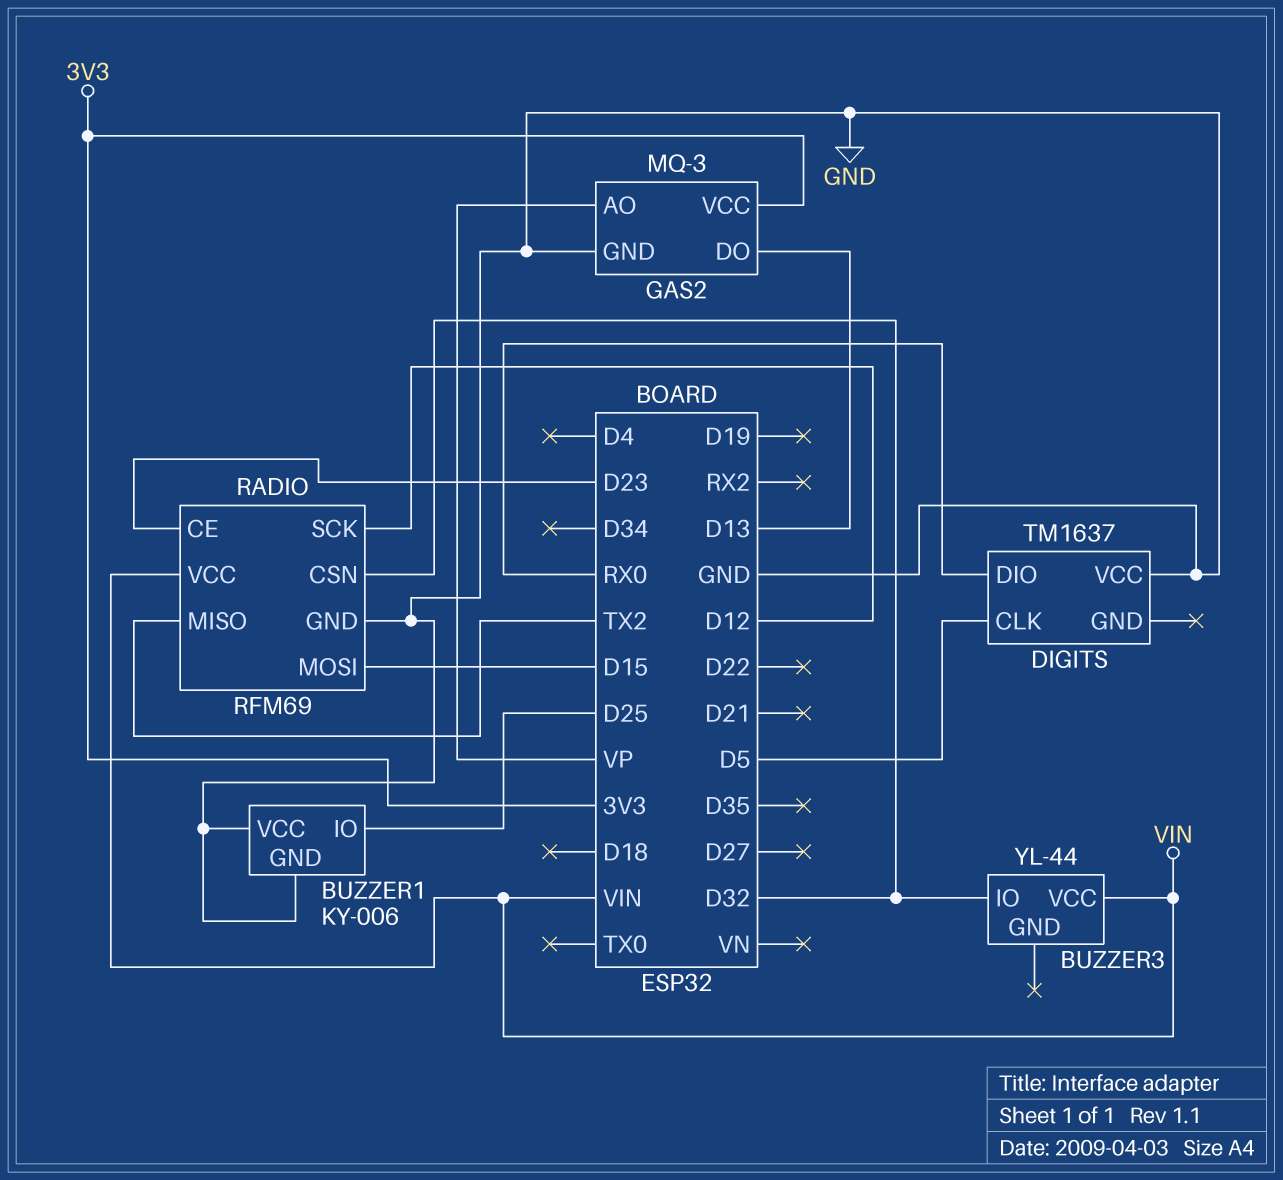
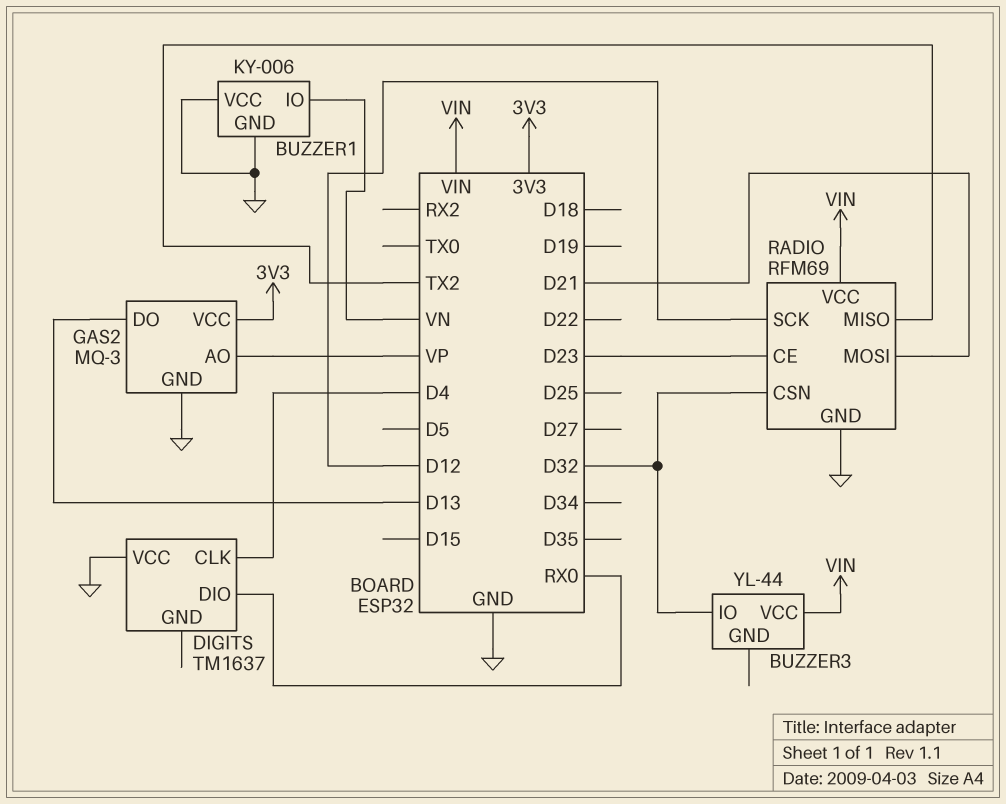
BUZZER1 pin IO: D25 -> VN
DIGITS pin CLK: D5 -> D4
RADIO pin MOSI: D15 -> D21

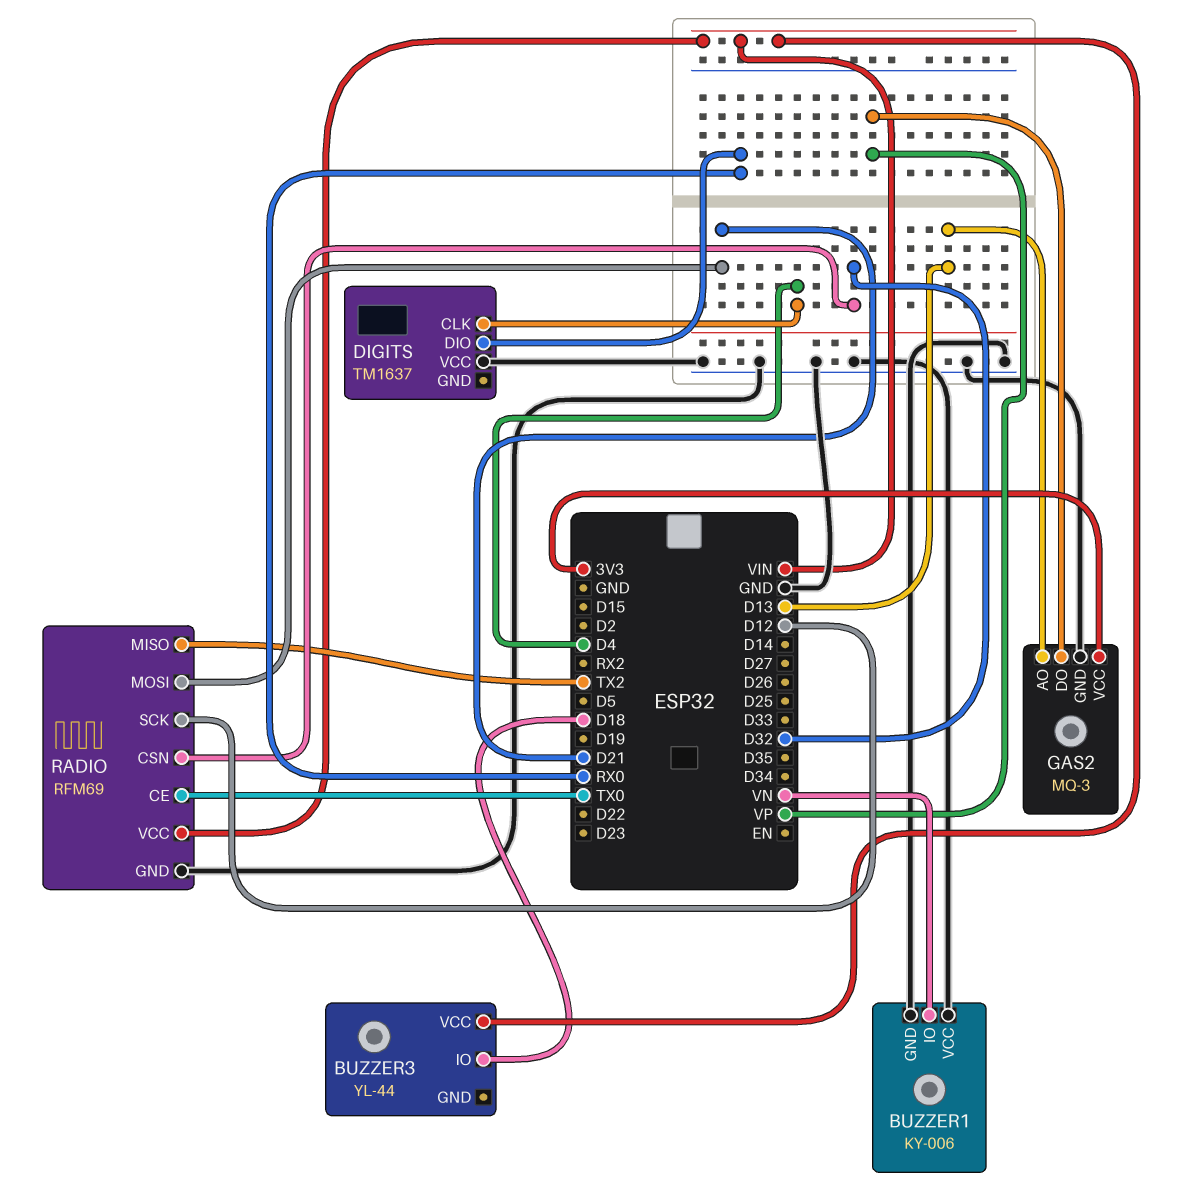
BUZZER3 pin IO: D32 -> D18
GAS2 pin AO: VP -> D13
GAS2 pin DO: D13 -> VP
RADIO pin CE: D23 -> TX0

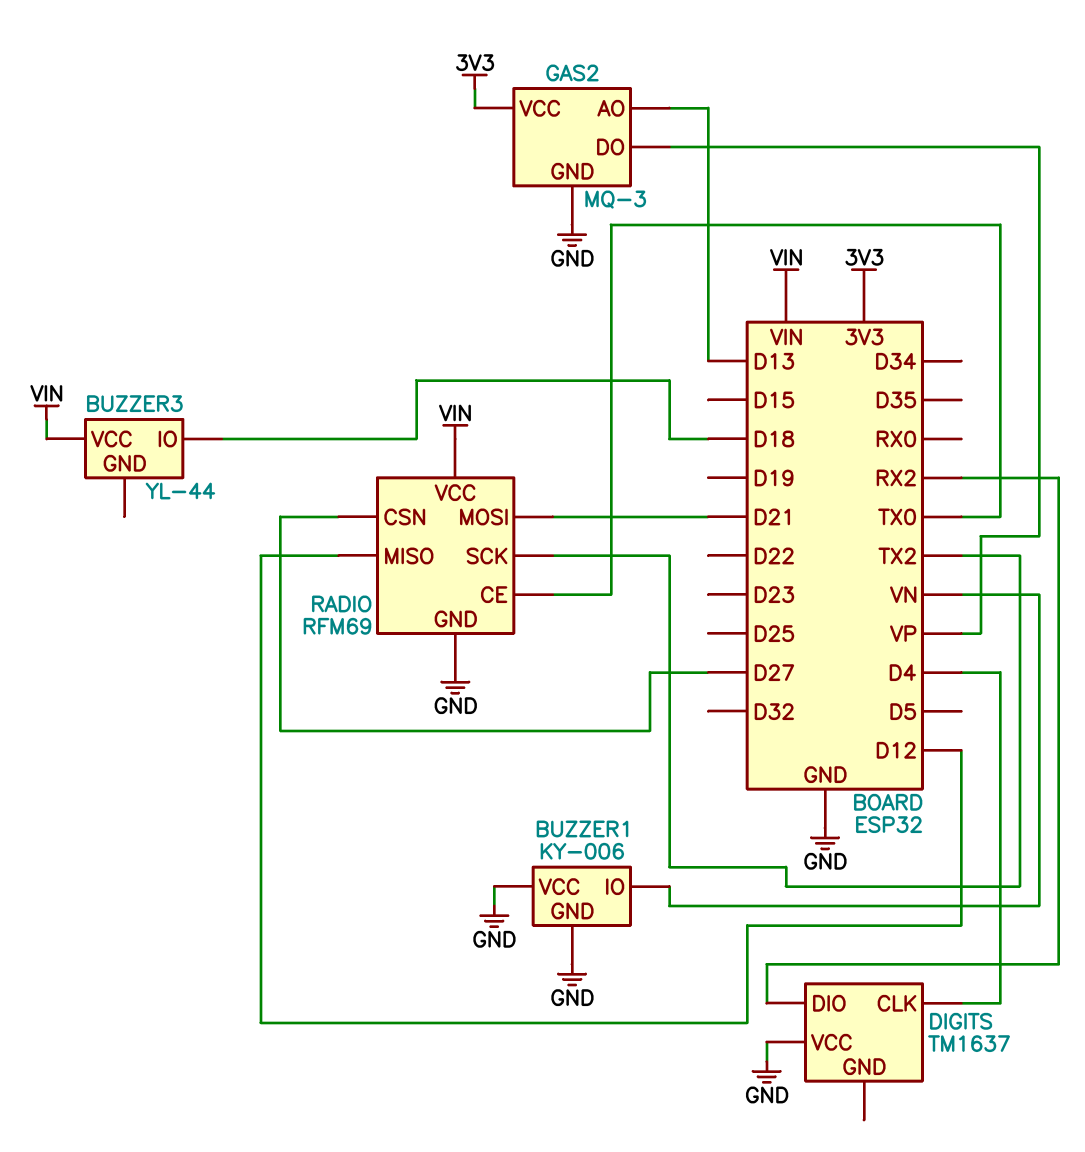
DIGITS pin DIO: RX0 -> RX2
RADIO pin CSN: D32 -> D27
RADIO pin MISO: TX2 -> D12
RADIO pin SCK: D12 -> TX2

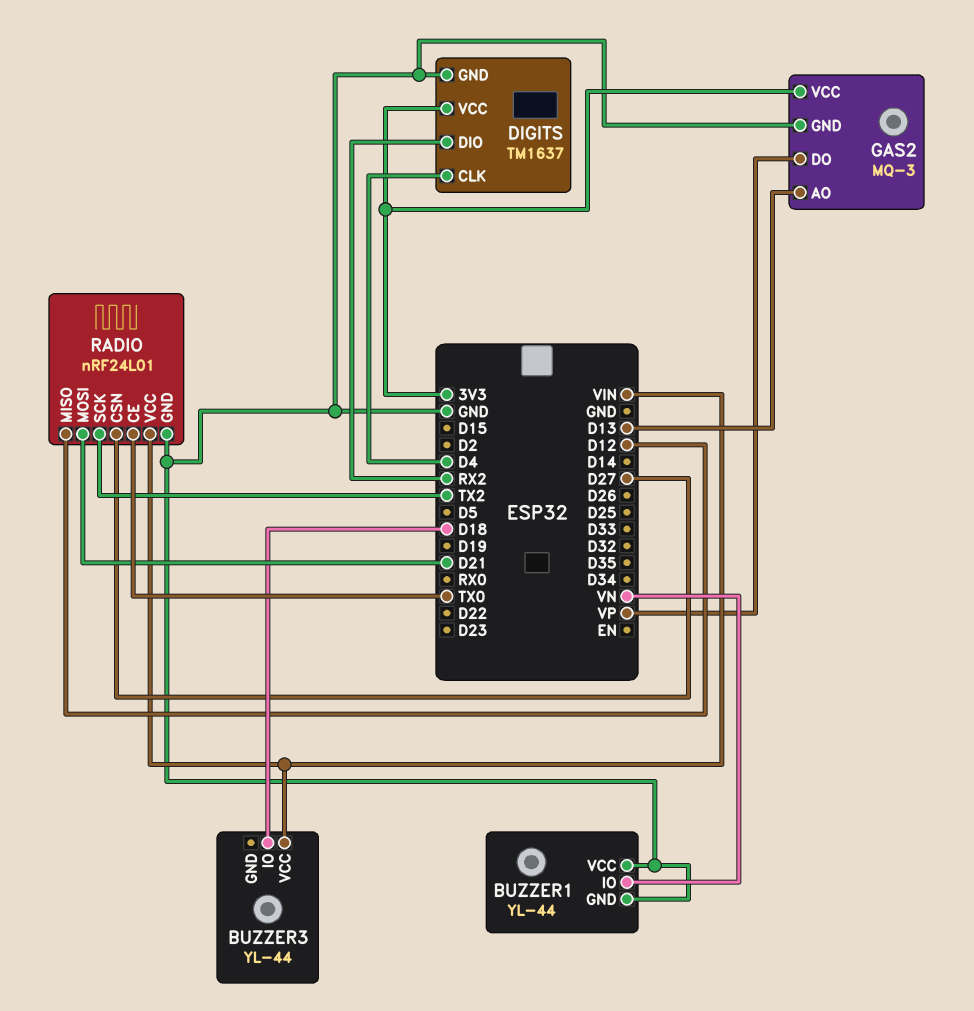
BUZZER1: KY-006 -> YL-44
DIGITS pin GND: none -> GND
DIGITS pin VCC: GND -> 3V3
RADIO: RFM69 -> nRF24L01

